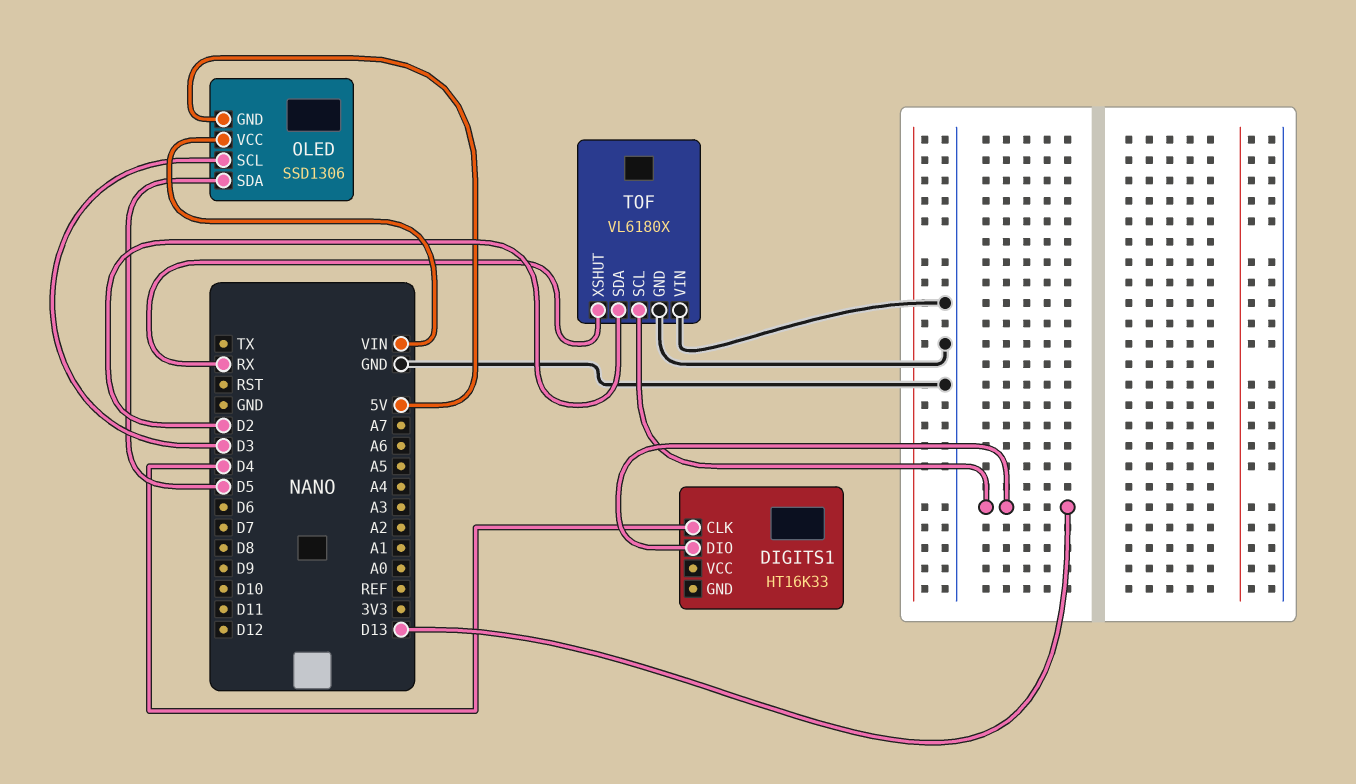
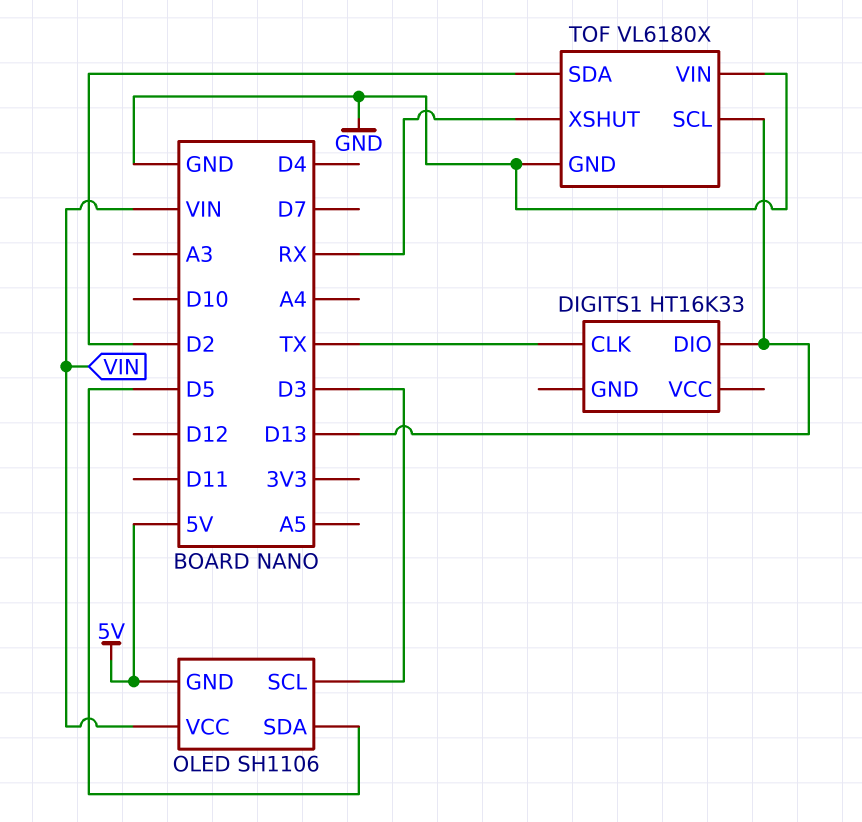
DIGITS1 pin CLK: D4 -> TX
OLED: SSD1306 -> SH1106

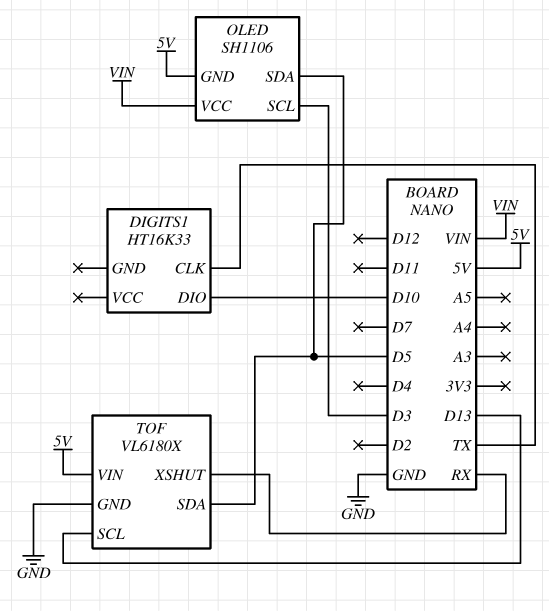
DIGITS1 pin DIO: D13 -> D10
TOF pin SDA: D2 -> D5
TOF pin VIN: GND -> 5V

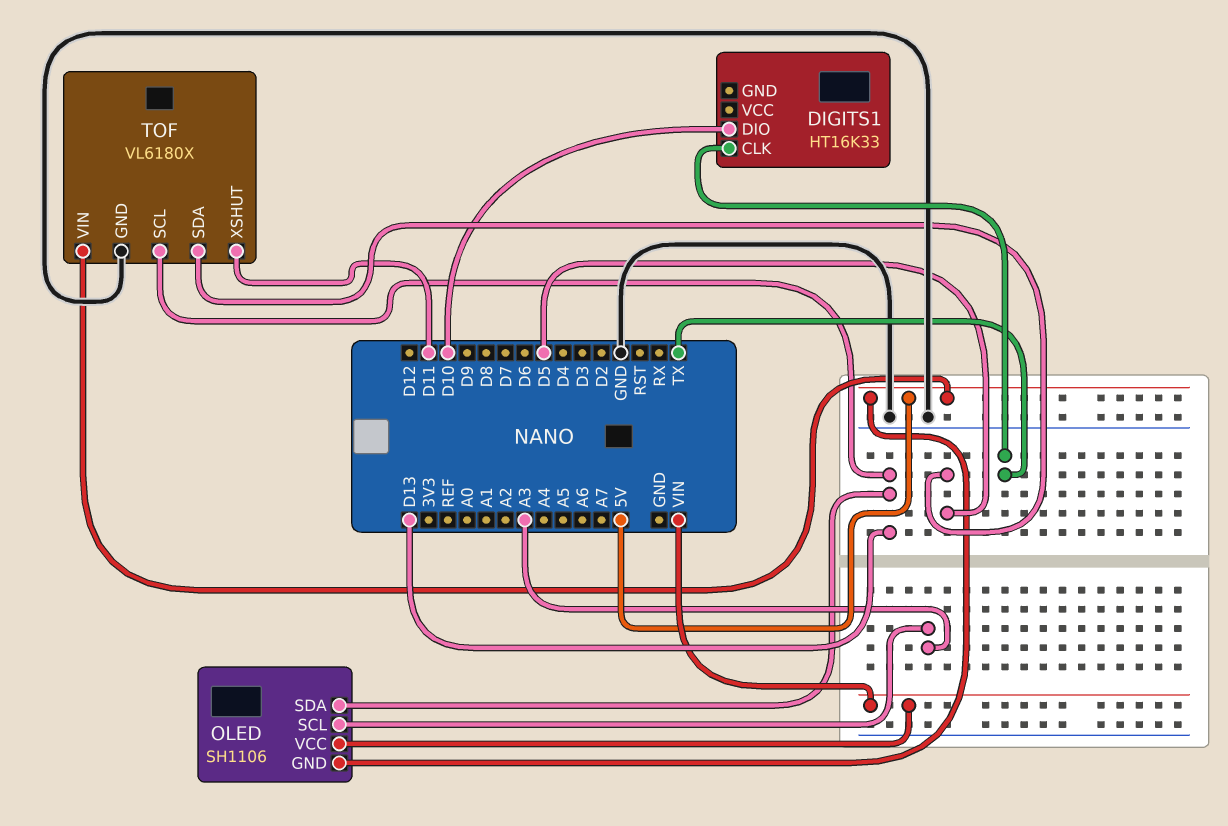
OLED pin SCL: D3 -> A3
OLED pin SDA: D5 -> D13
TOF pin XSHUT: RX -> D11

